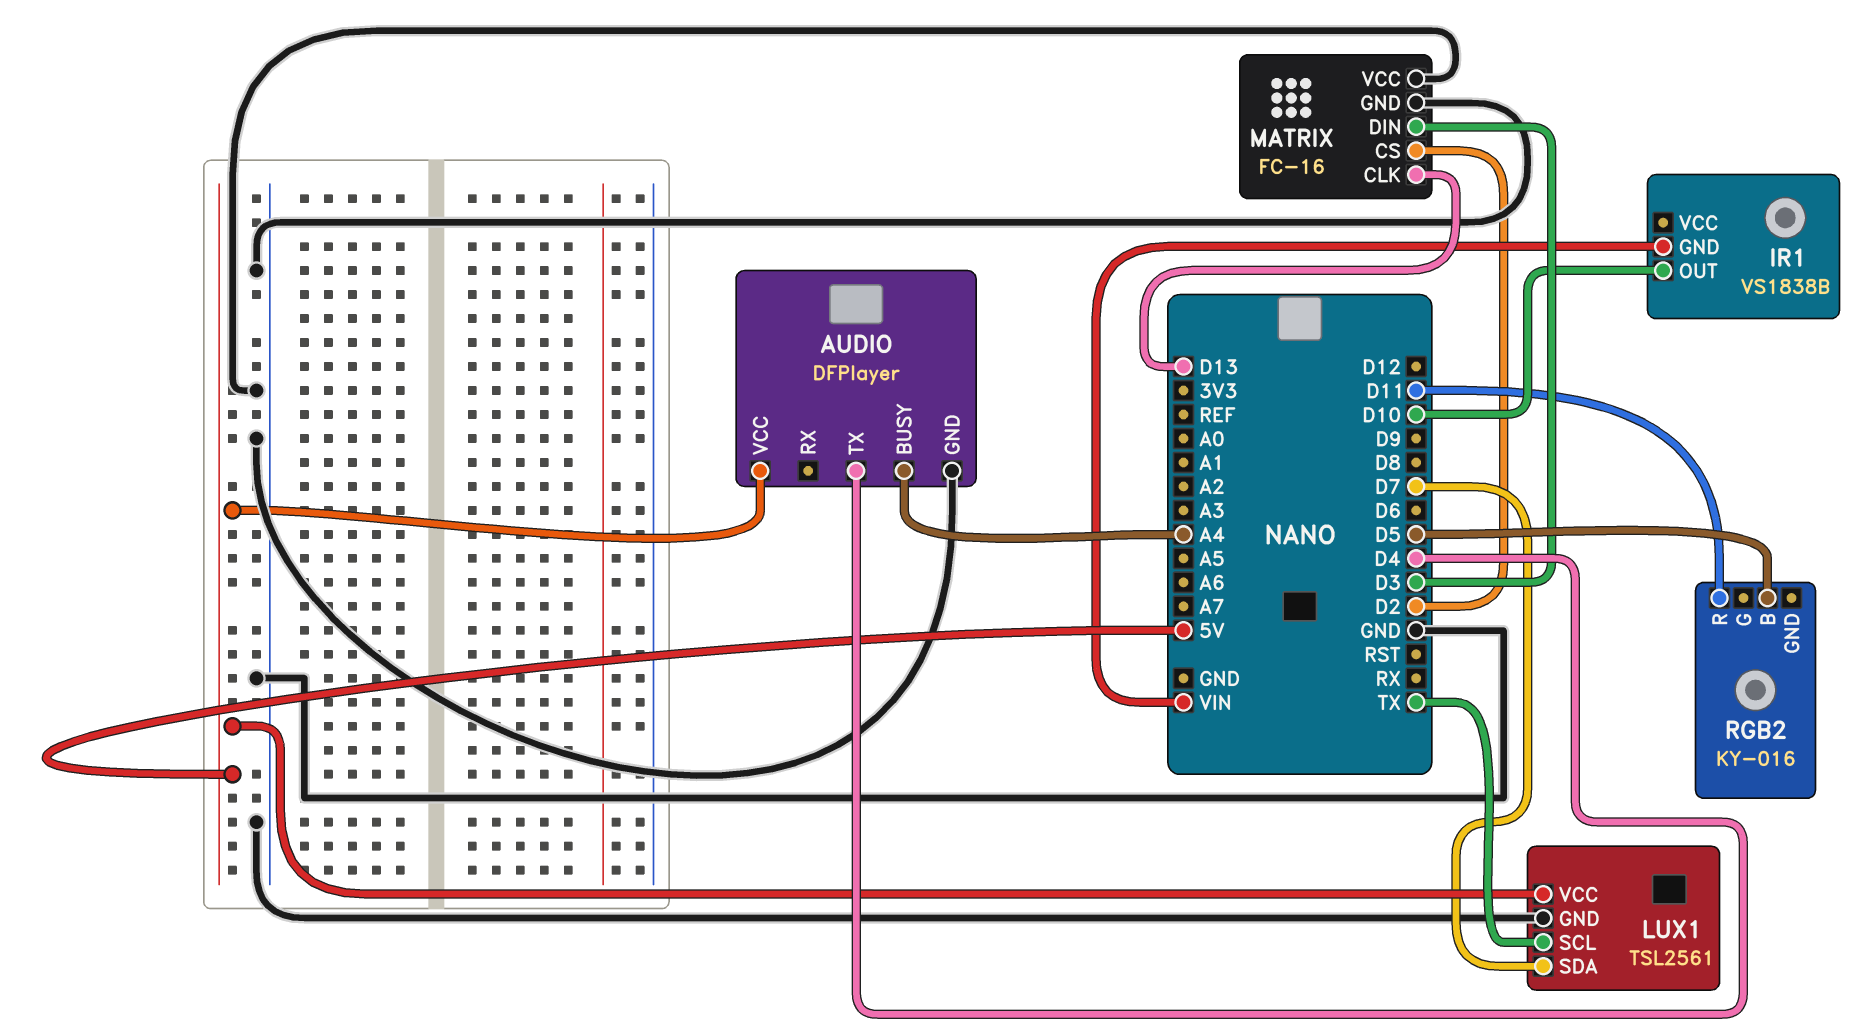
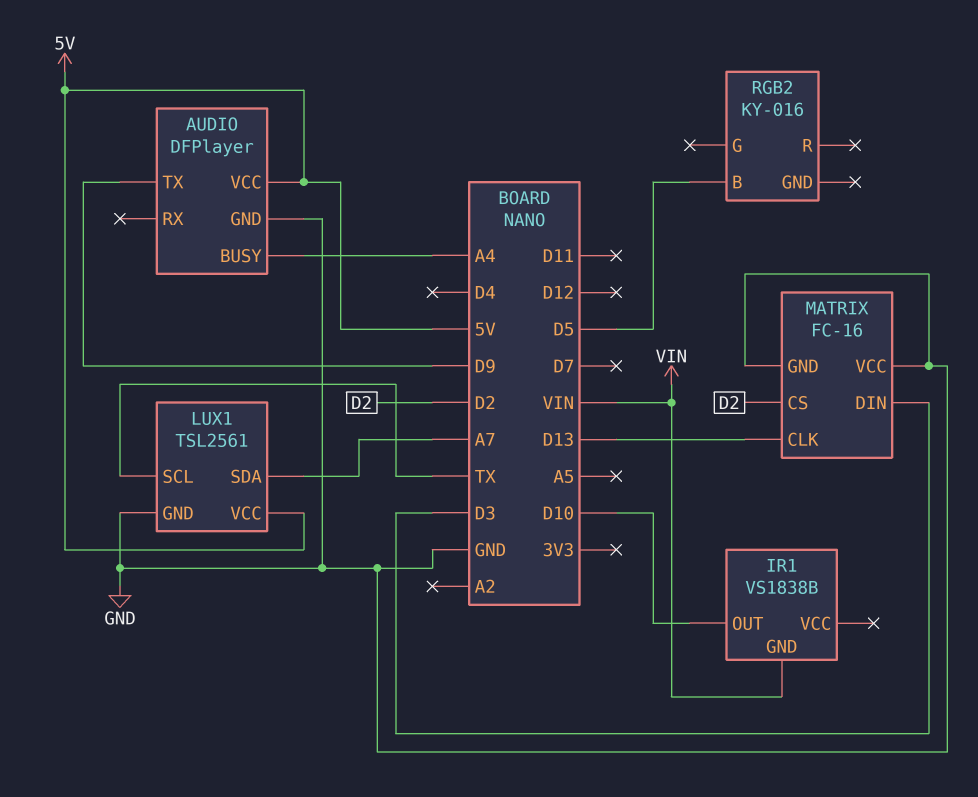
AUDIO pin TX: D4 -> D9
LUX1 pin SDA: D7 -> A7
RGB2 pin R: D11 -> none

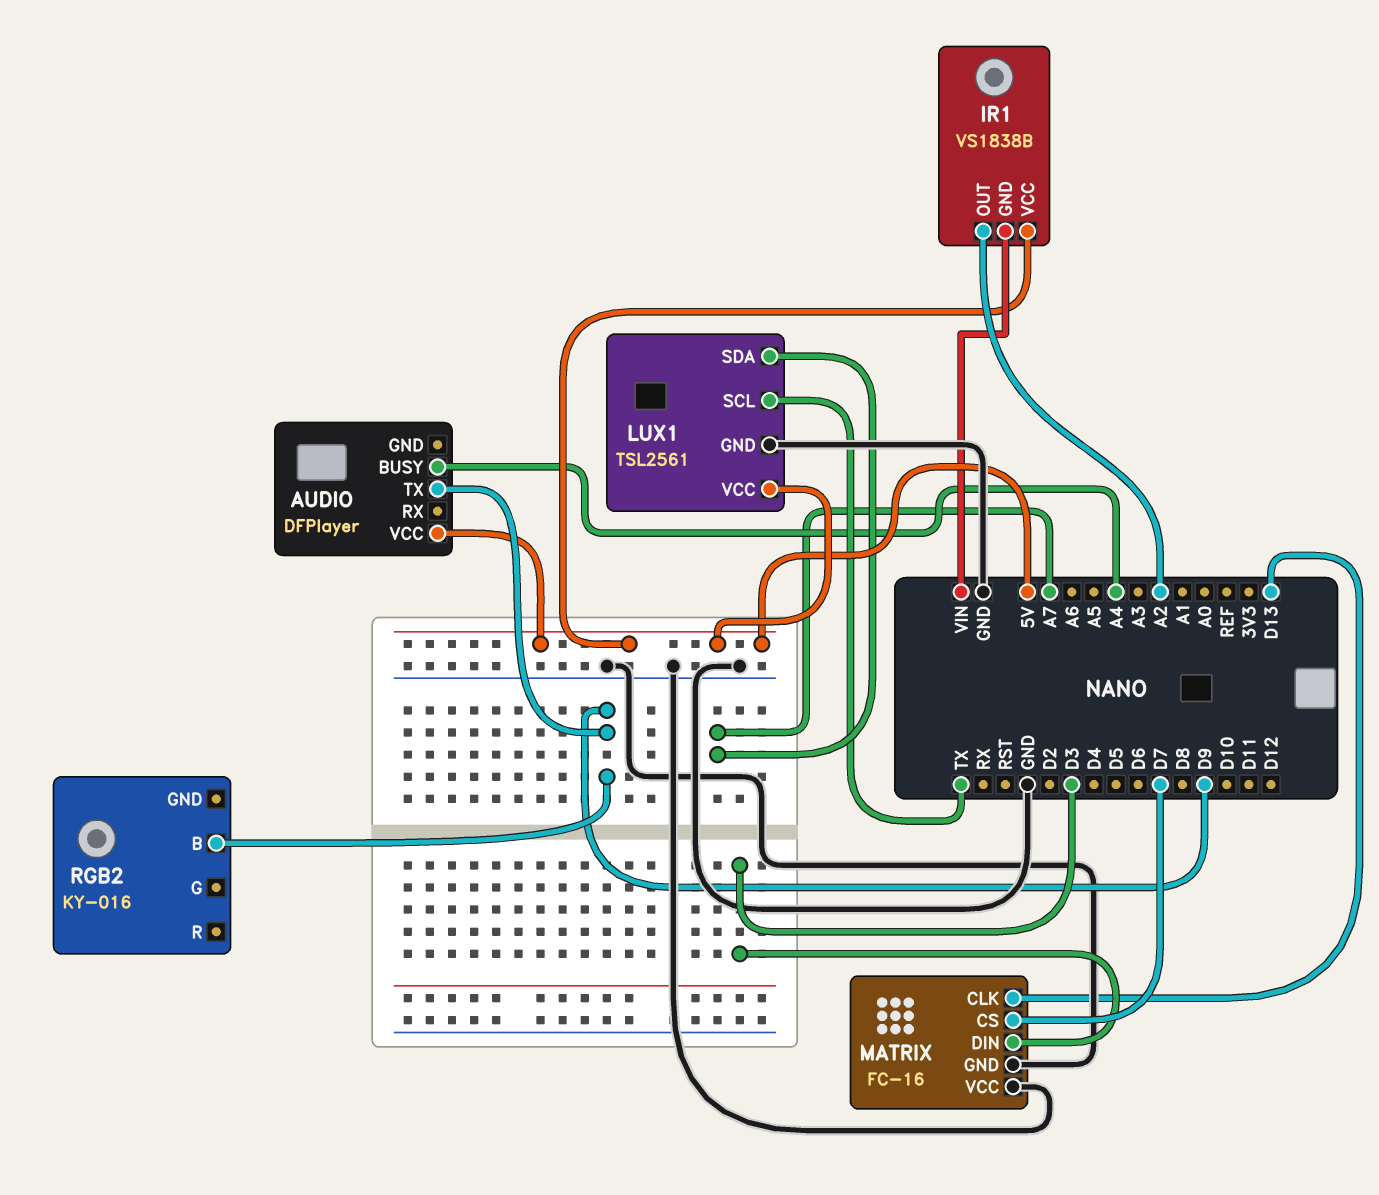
AUDIO pin GND: GND -> none
IR1 pin OUT: D10 -> A2
IR1 pin VCC: none -> 5V
MATRIX pin CS: D2 -> D7
RGB2 pin B: D5 -> D9

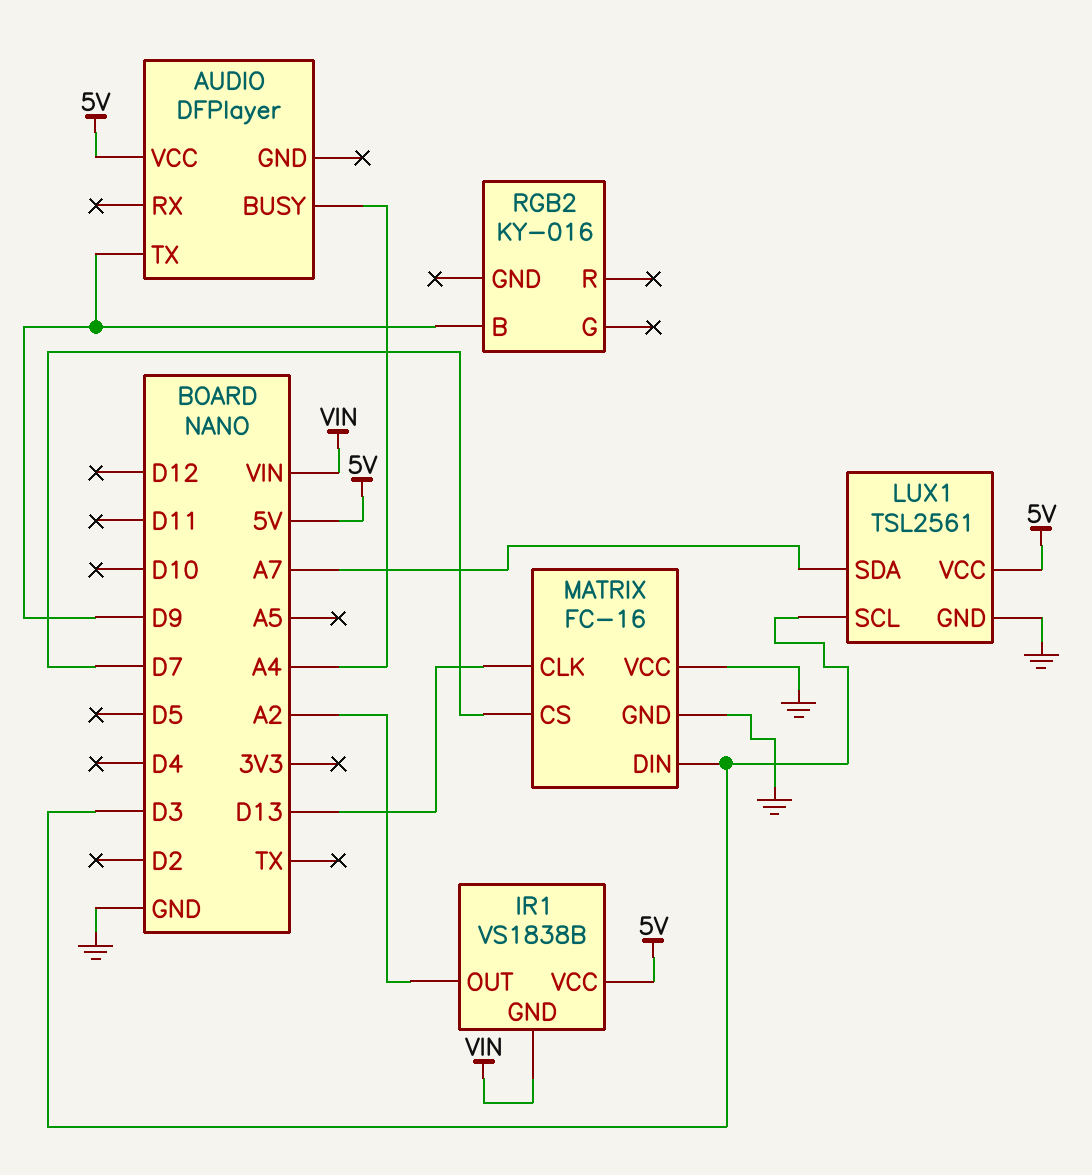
LUX1 pin SCL: TX -> D3

